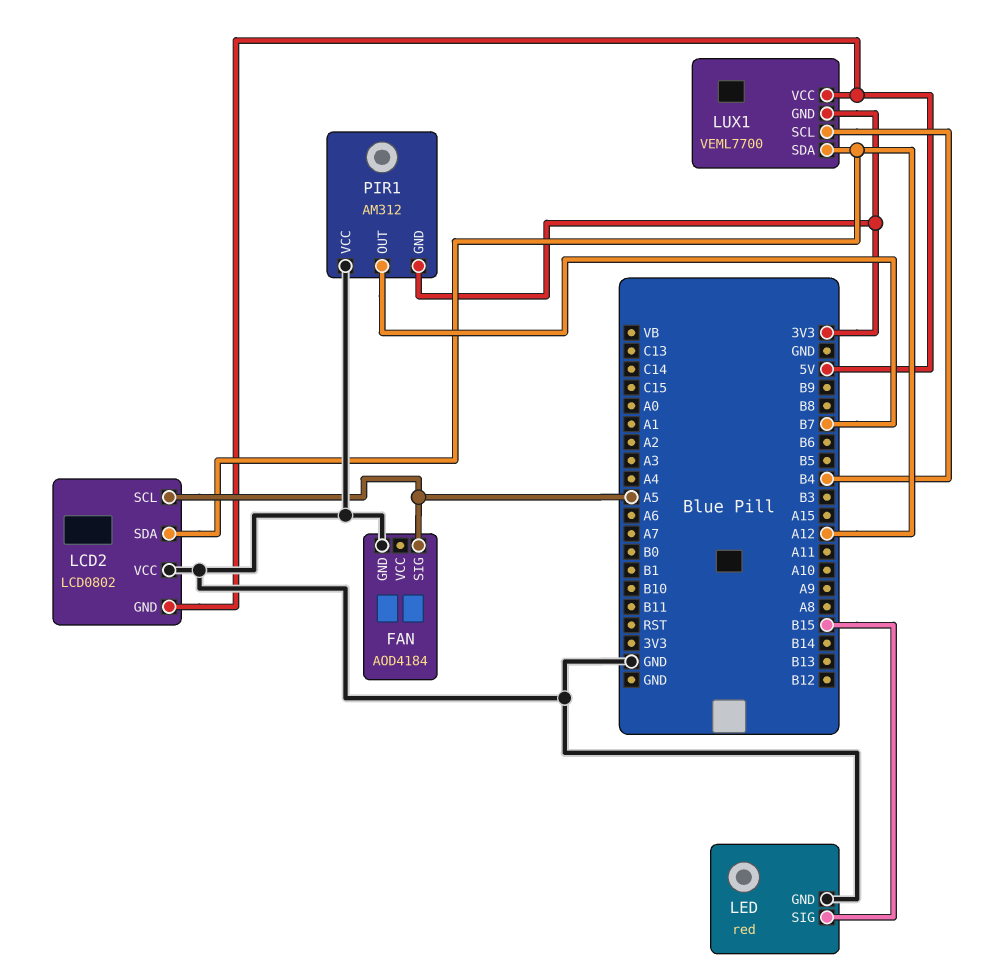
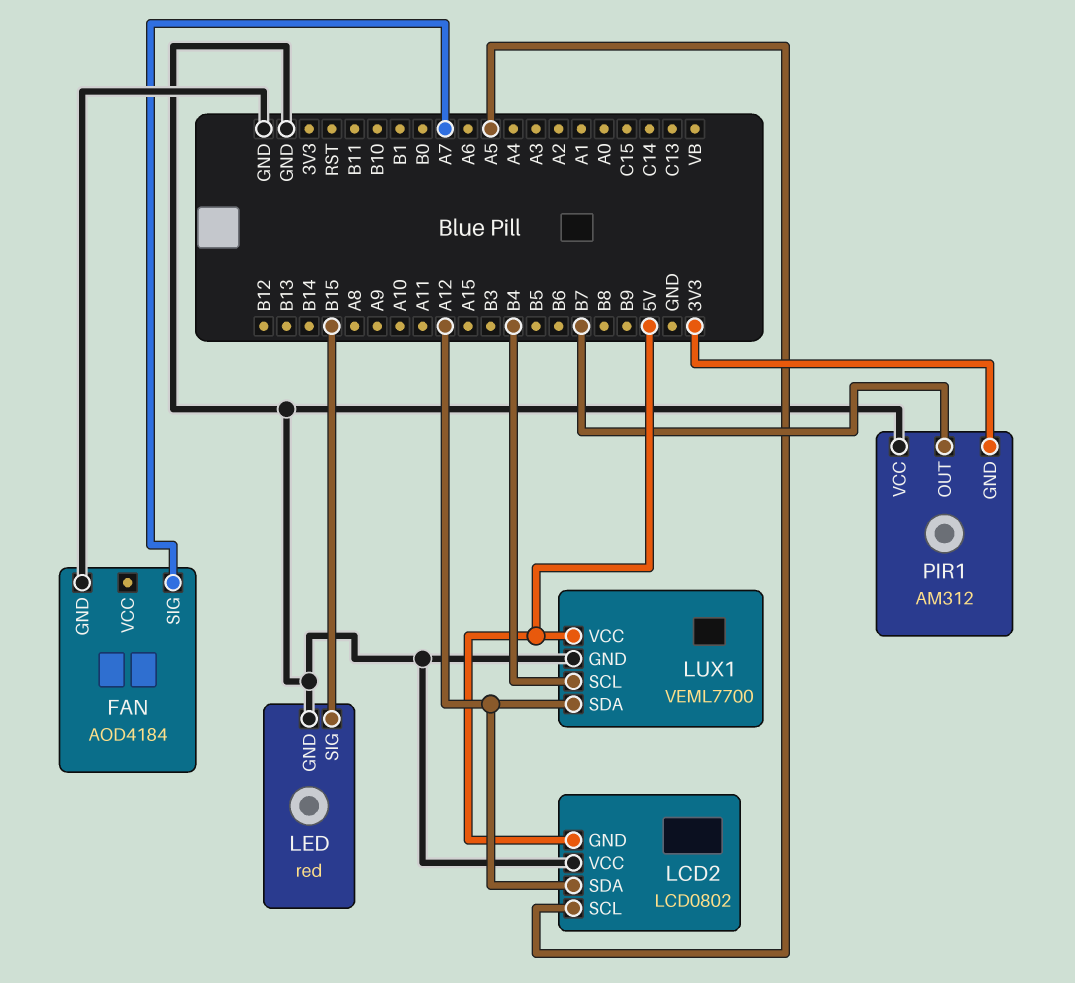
FAN pin SIG: A5 -> A7
LUX1 pin GND: 3V3 -> GND

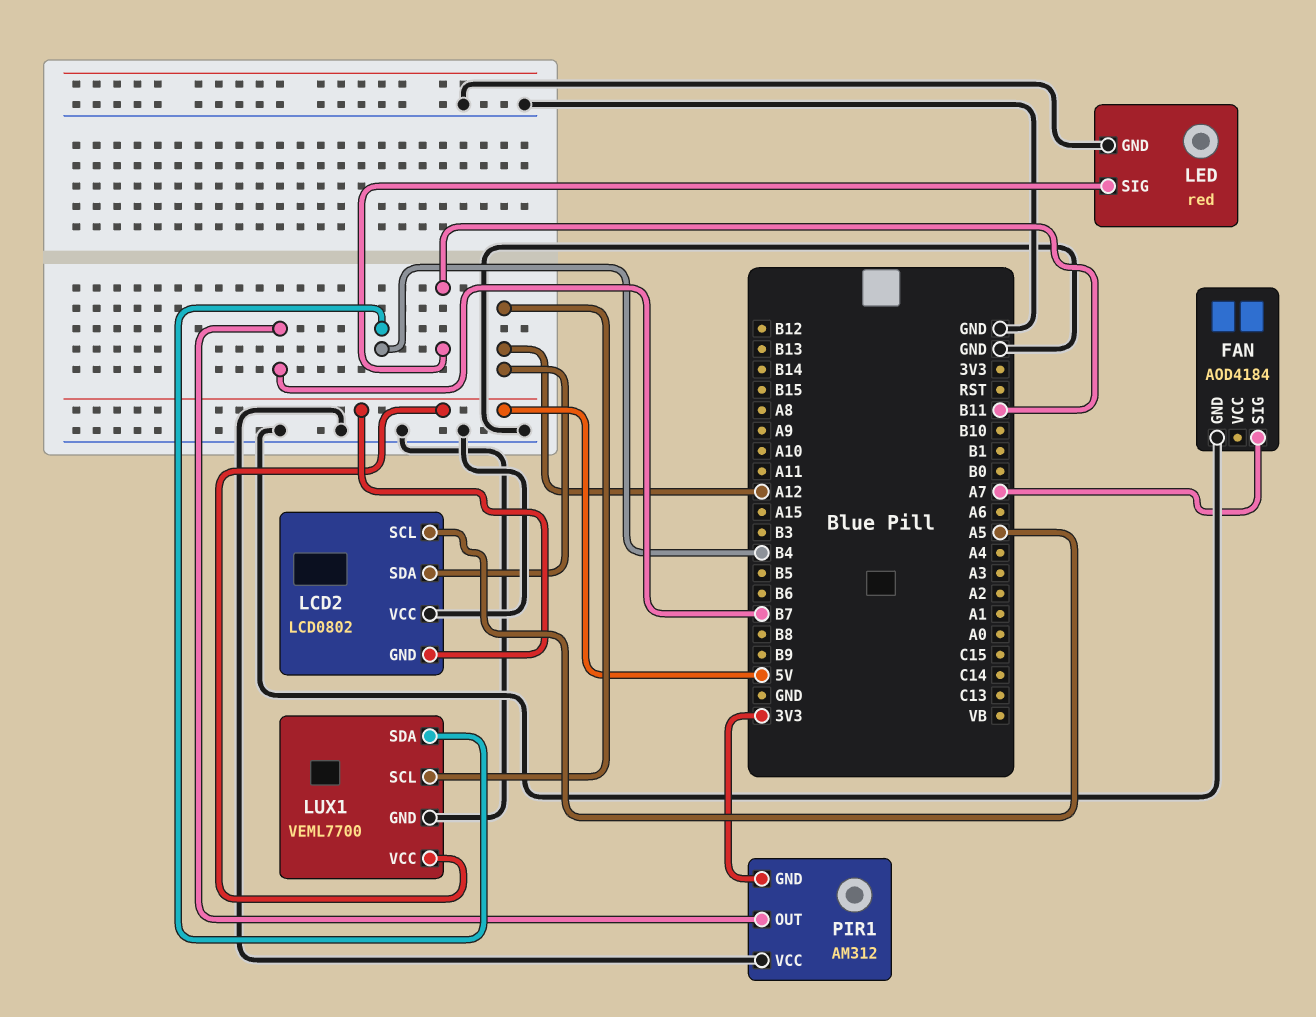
LED pin SIG: B15 -> B11
LUX1 pin SCL: B4 -> A12
LUX1 pin SDA: A12 -> B4

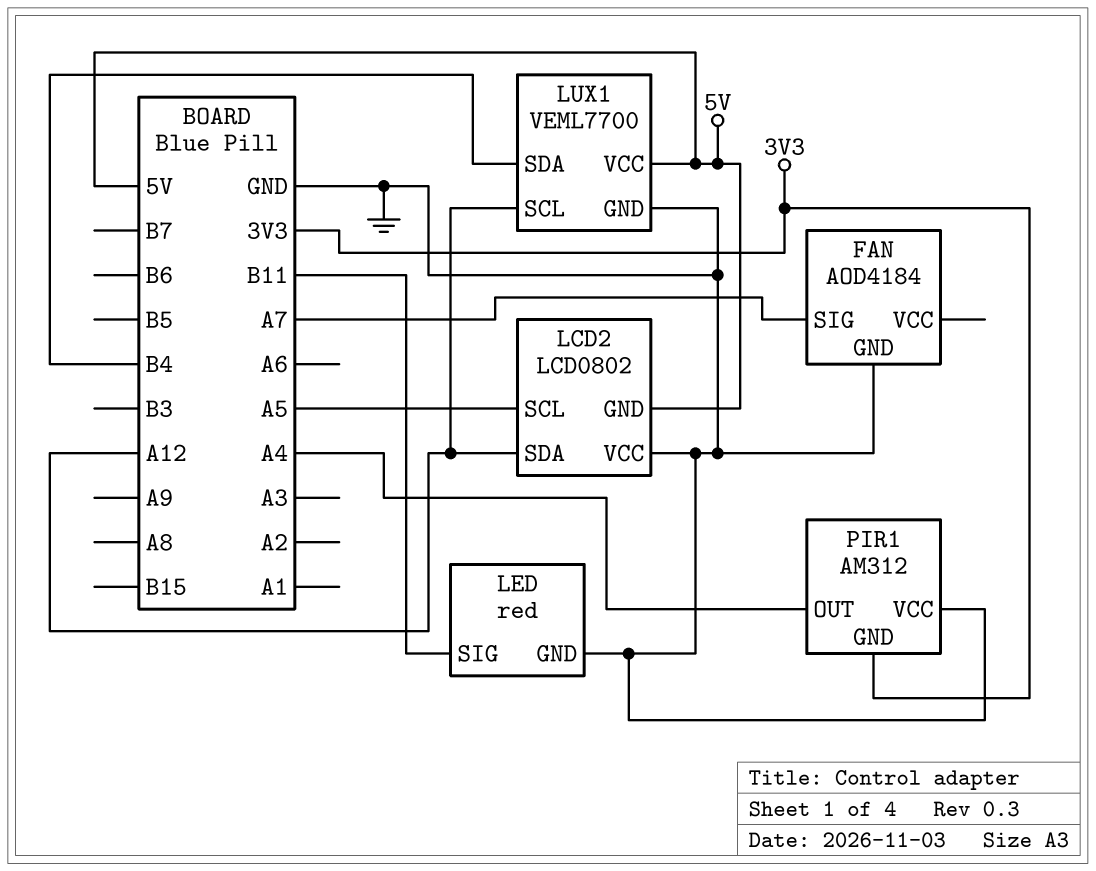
PIR1 pin OUT: B7 -> A4

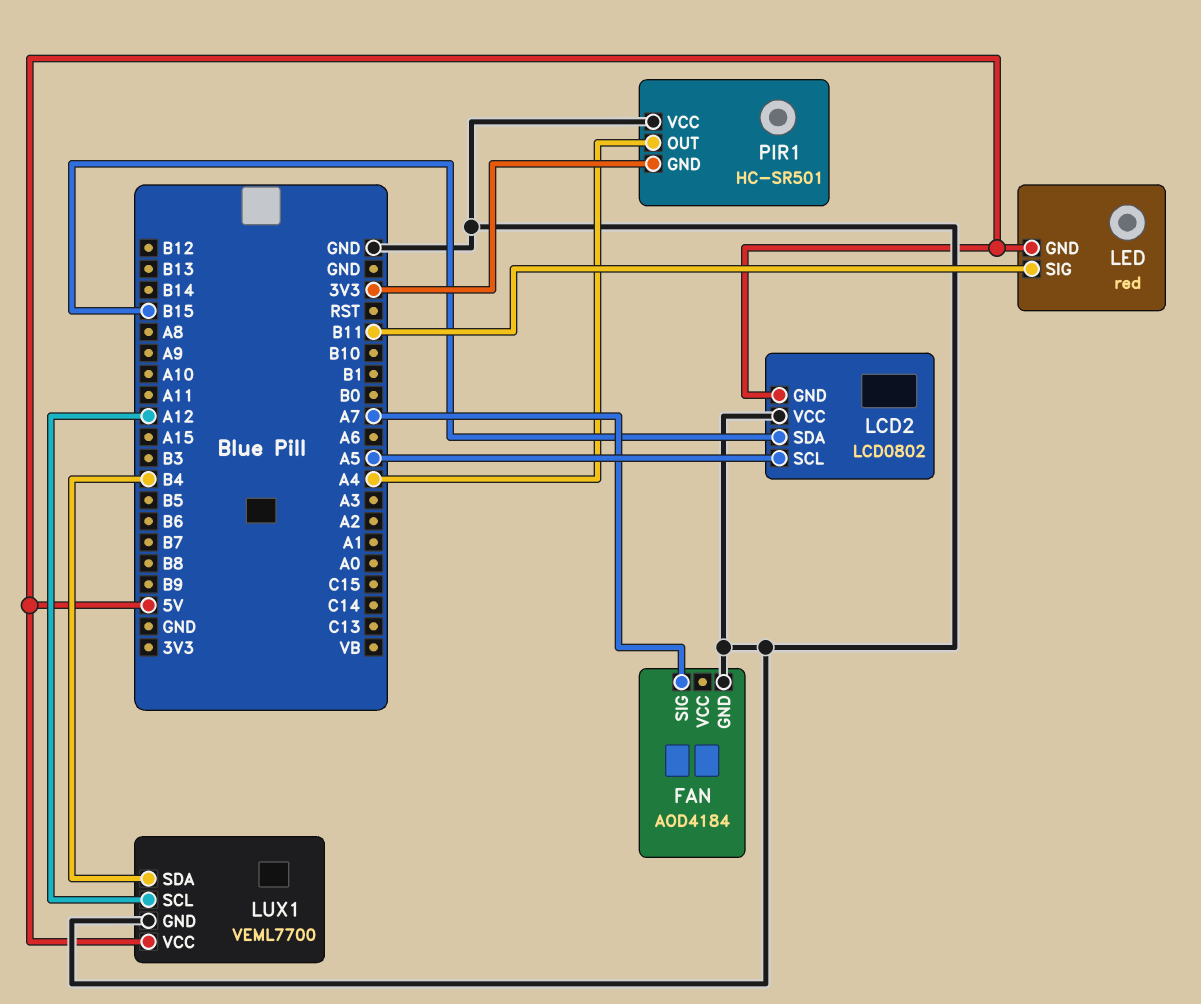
LCD2 pin SDA: A12 -> B15
LED pin GND: GND -> 5V
PIR1: AM312 -> HC-SR501

